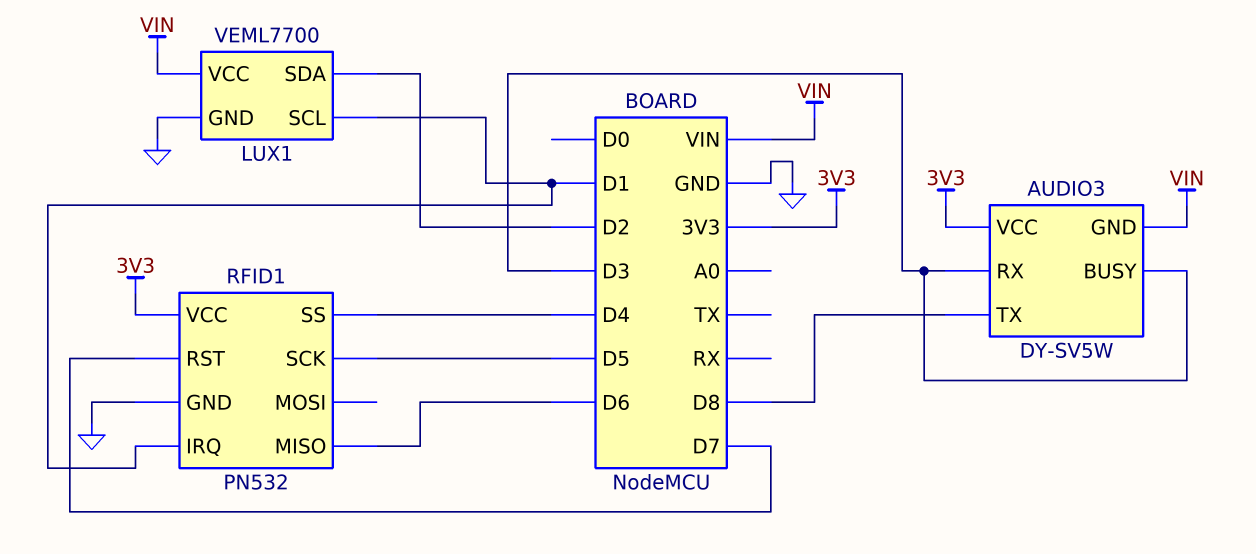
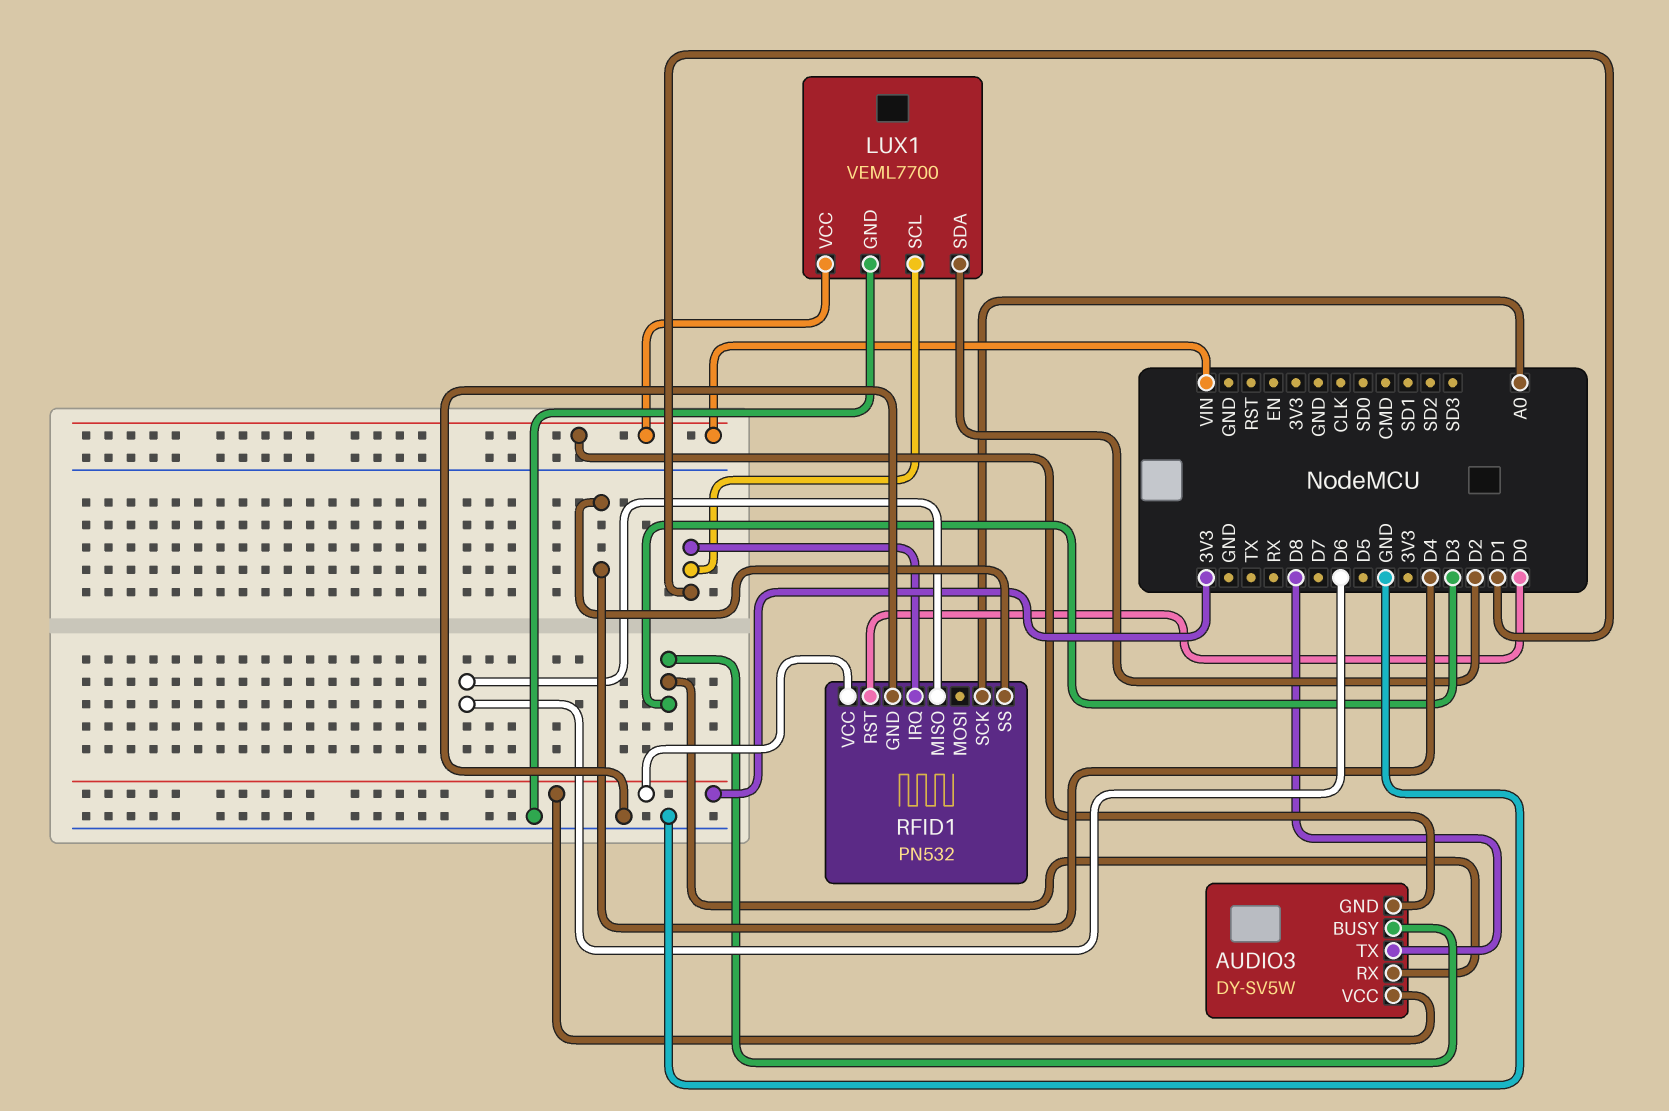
RFID1 pin RST: D7 -> D0
RFID1 pin SCK: D5 -> A0

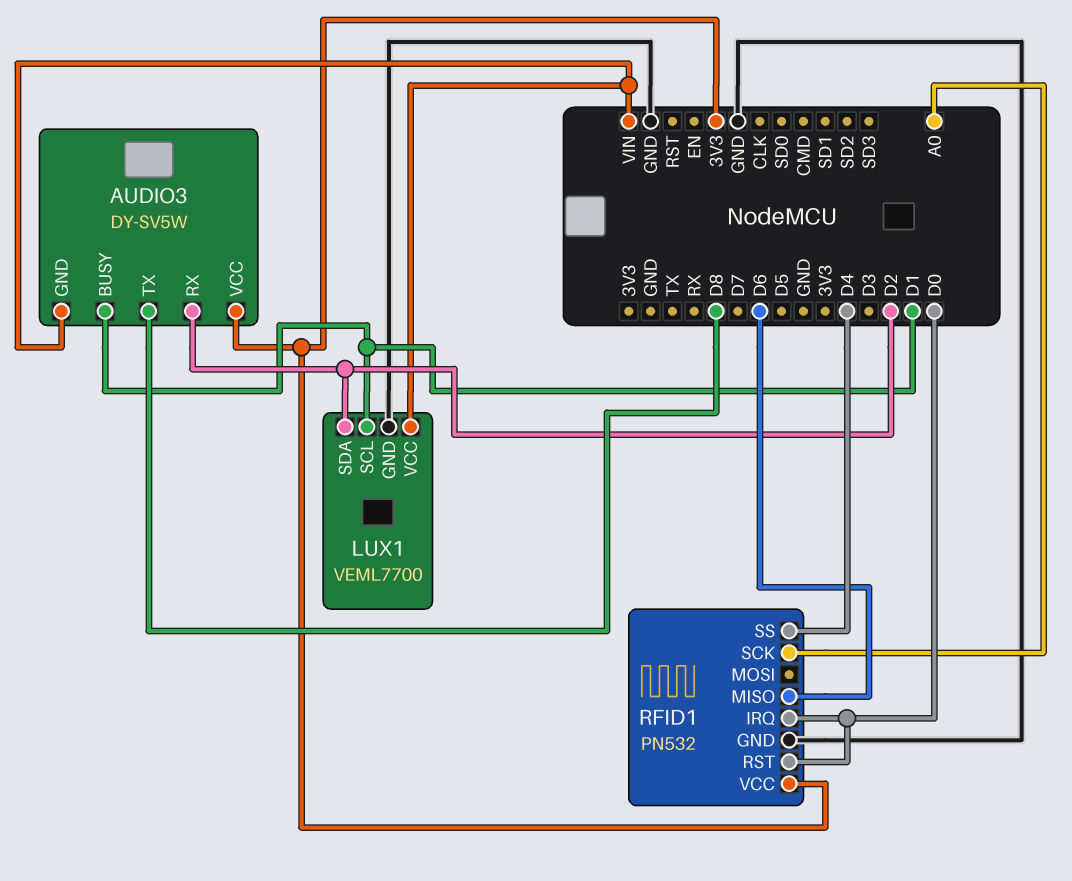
AUDIO3 pin BUSY: D3 -> D1
AUDIO3 pin RX: D3 -> D2
RFID1 pin IRQ: D1 -> D0

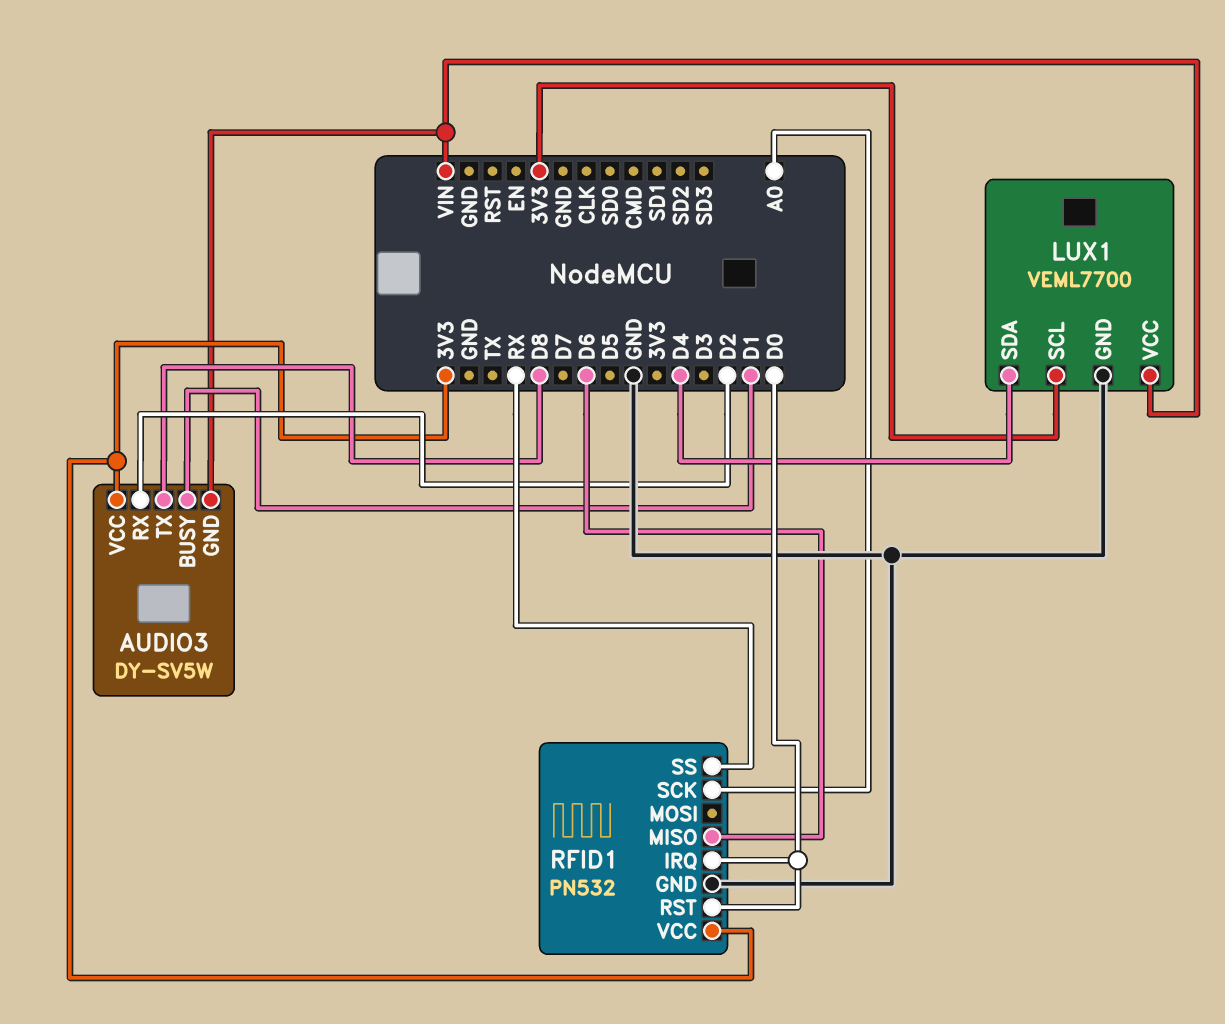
LUX1 pin SCL: D1 -> 3V3
LUX1 pin SDA: D2 -> D4
RFID1 pin SS: D4 -> RX

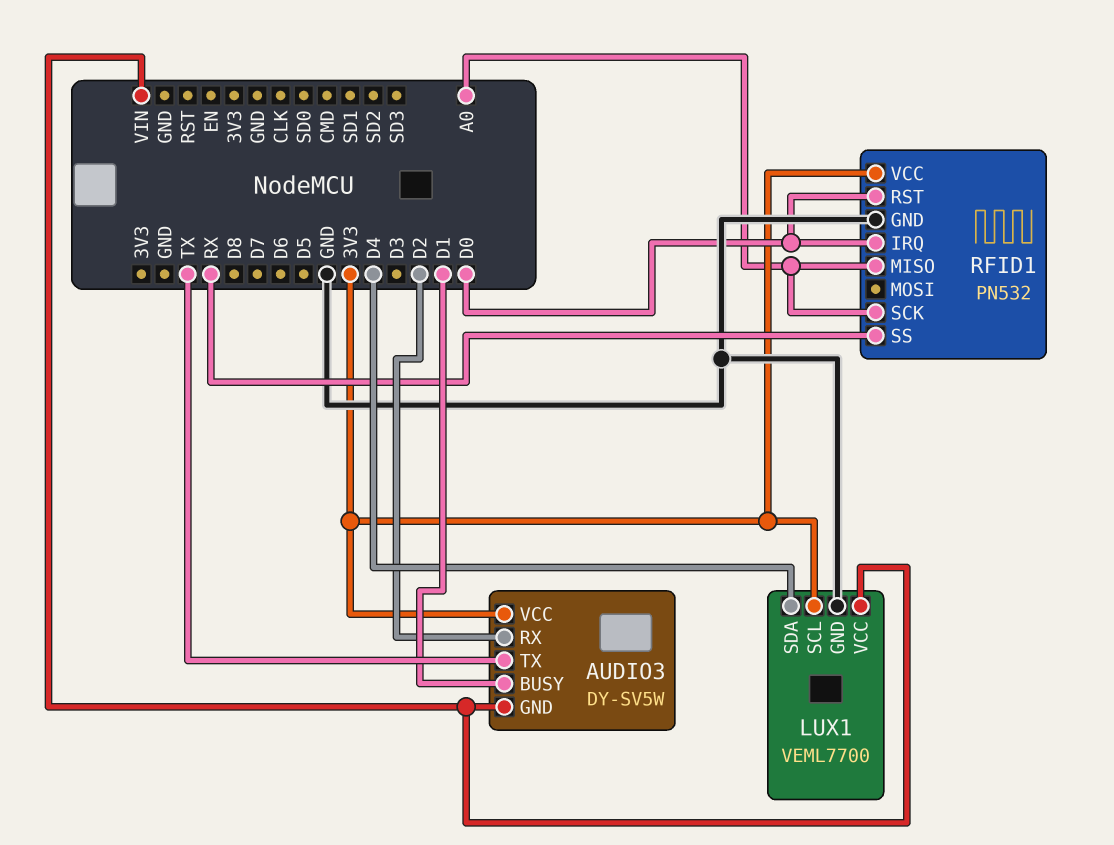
AUDIO3 pin TX: D8 -> TX
RFID1 pin MISO: D6 -> A0

